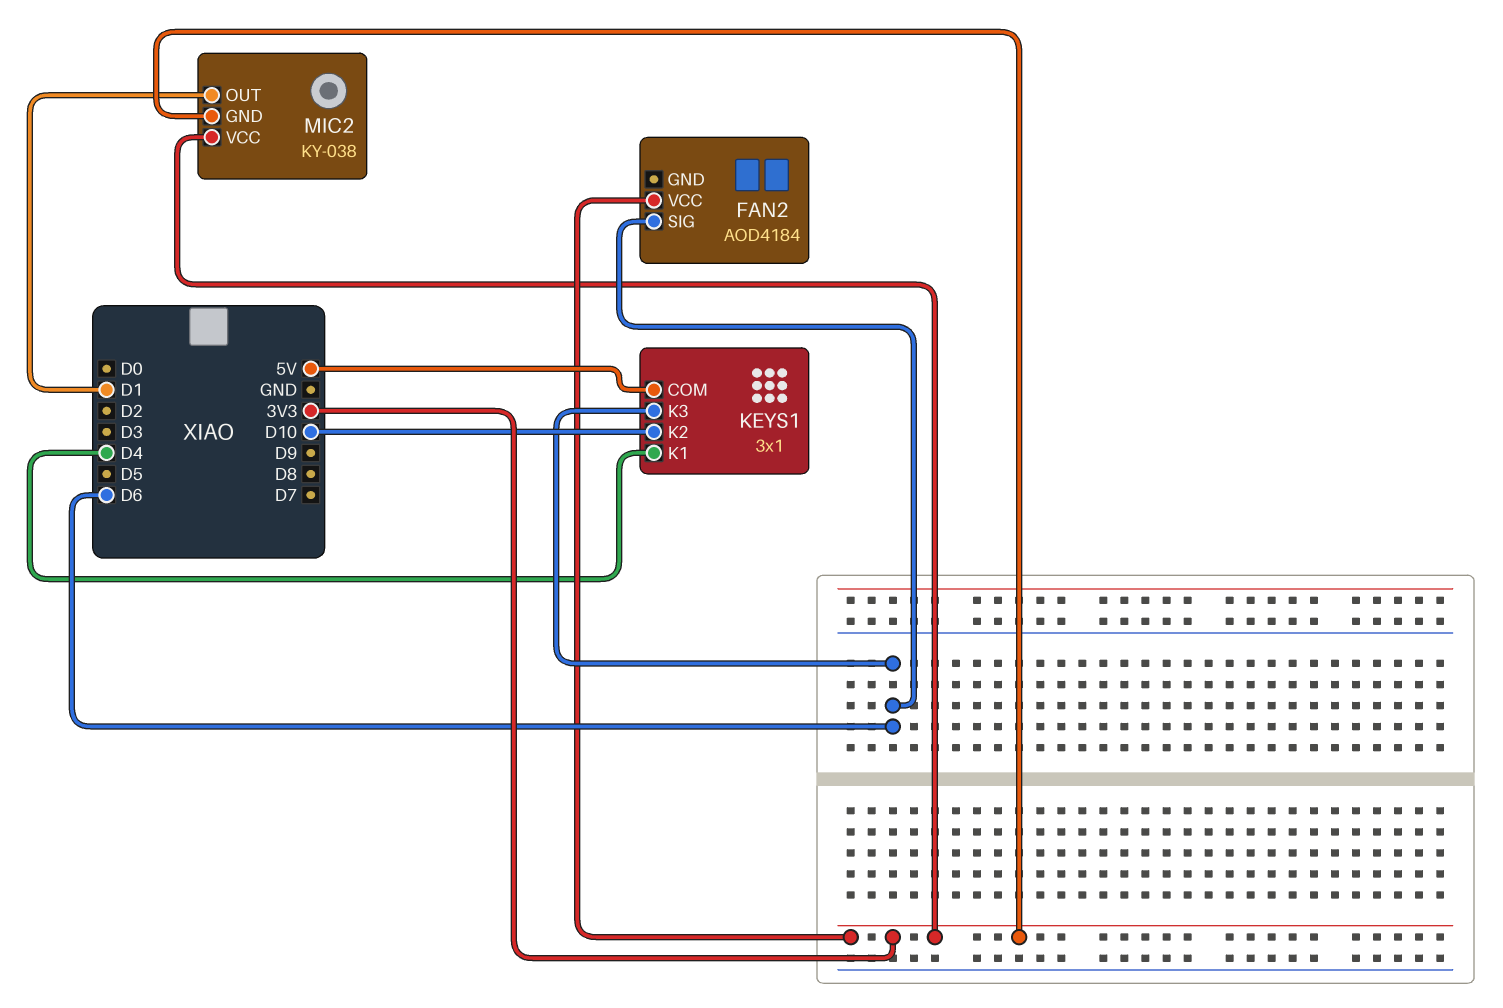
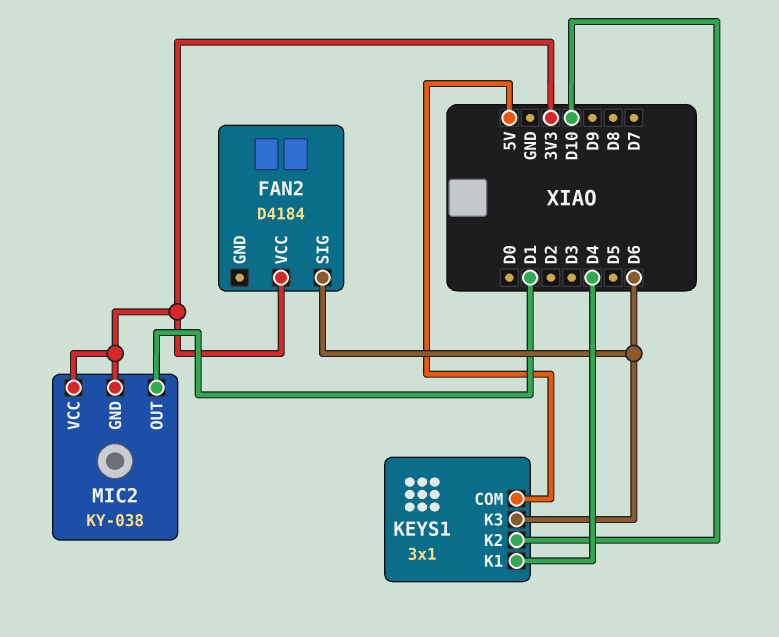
FAN2: AOD4184 -> D4184

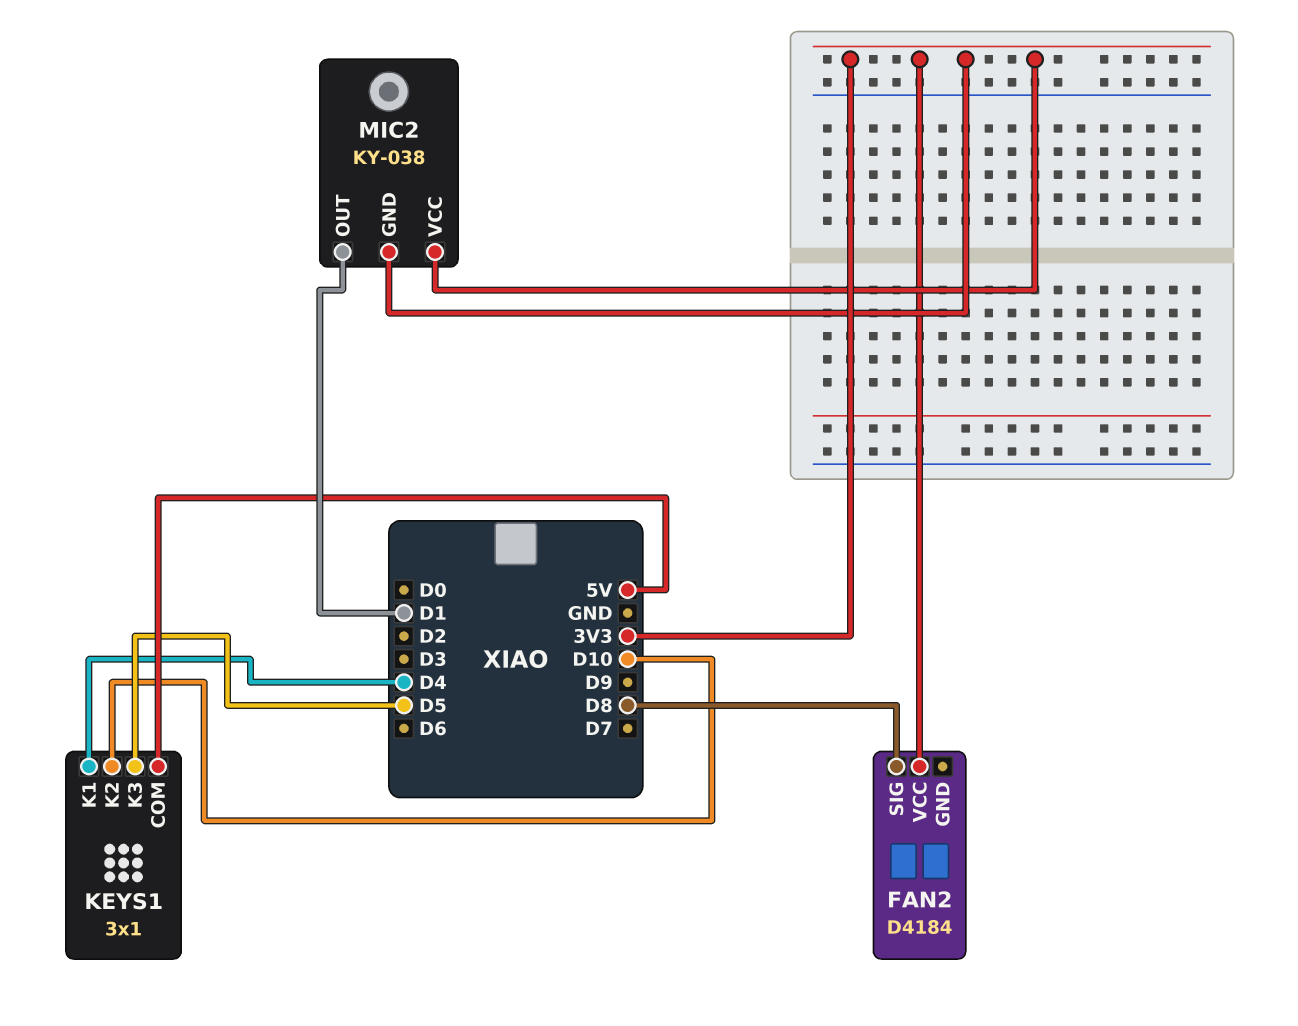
FAN2 pin SIG: D6 -> D8
KEYS1 pin K3: D6 -> D5

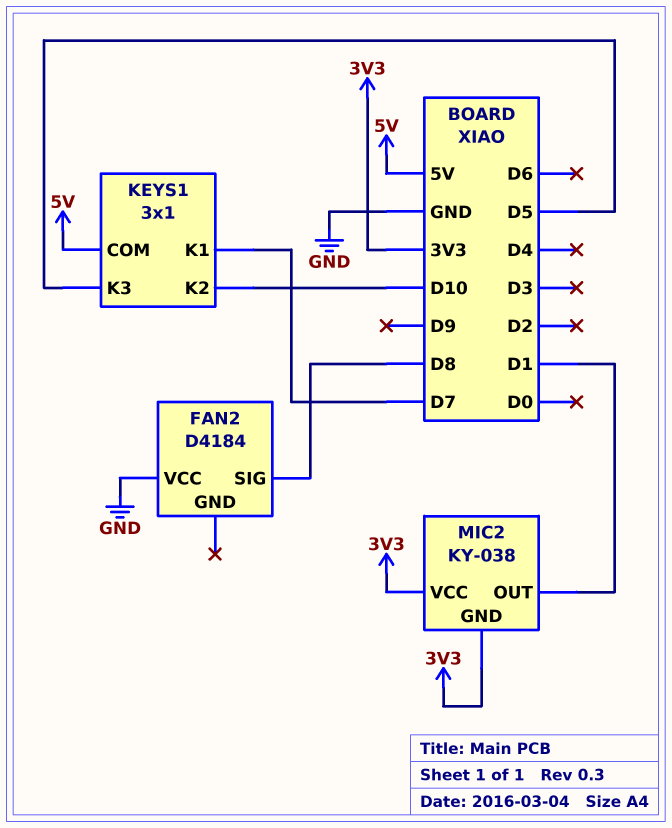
FAN2 pin VCC: 3V3 -> GND
KEYS1 pin K1: D4 -> D7

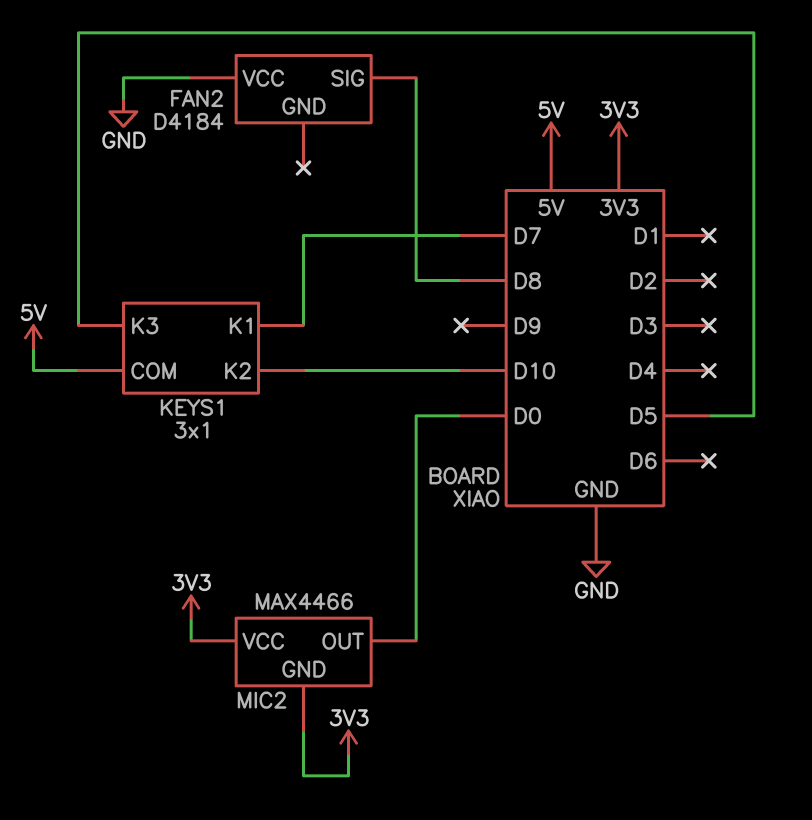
MIC2: KY-038 -> MAX4466
MIC2 pin OUT: D1 -> D0

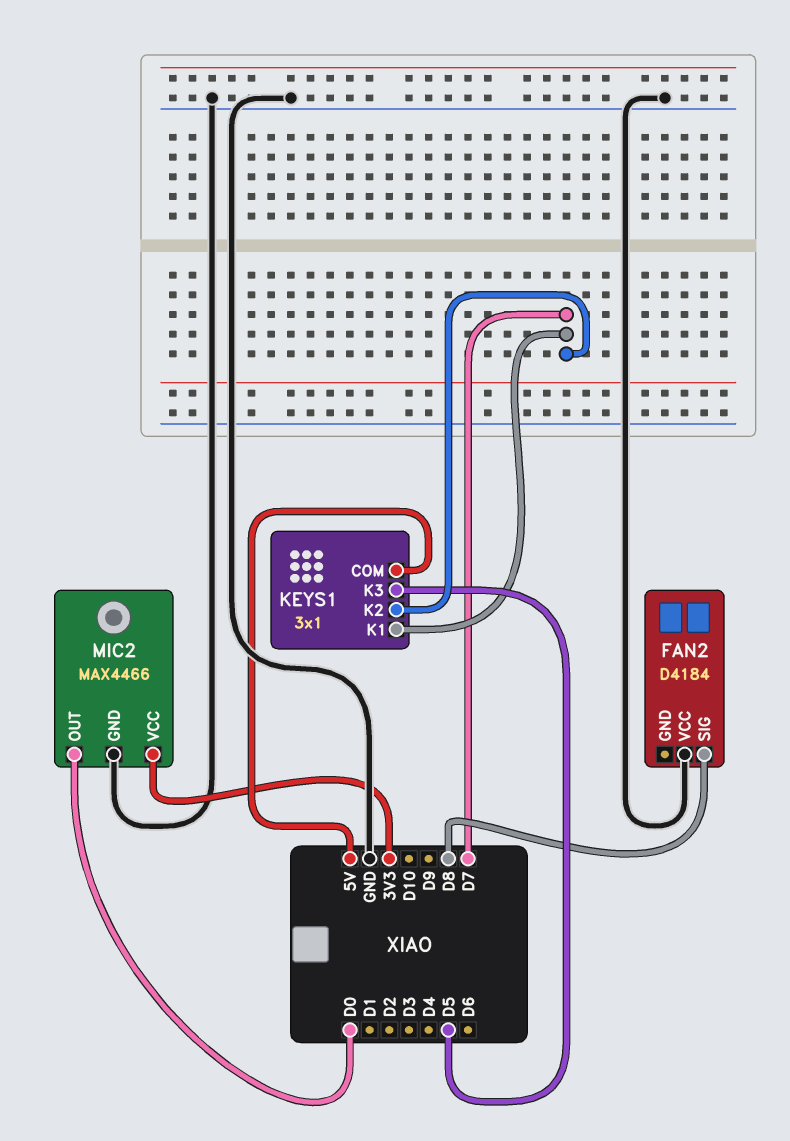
KEYS1 pin K2: D10 -> D7
MIC2 pin GND: 3V3 -> GND

